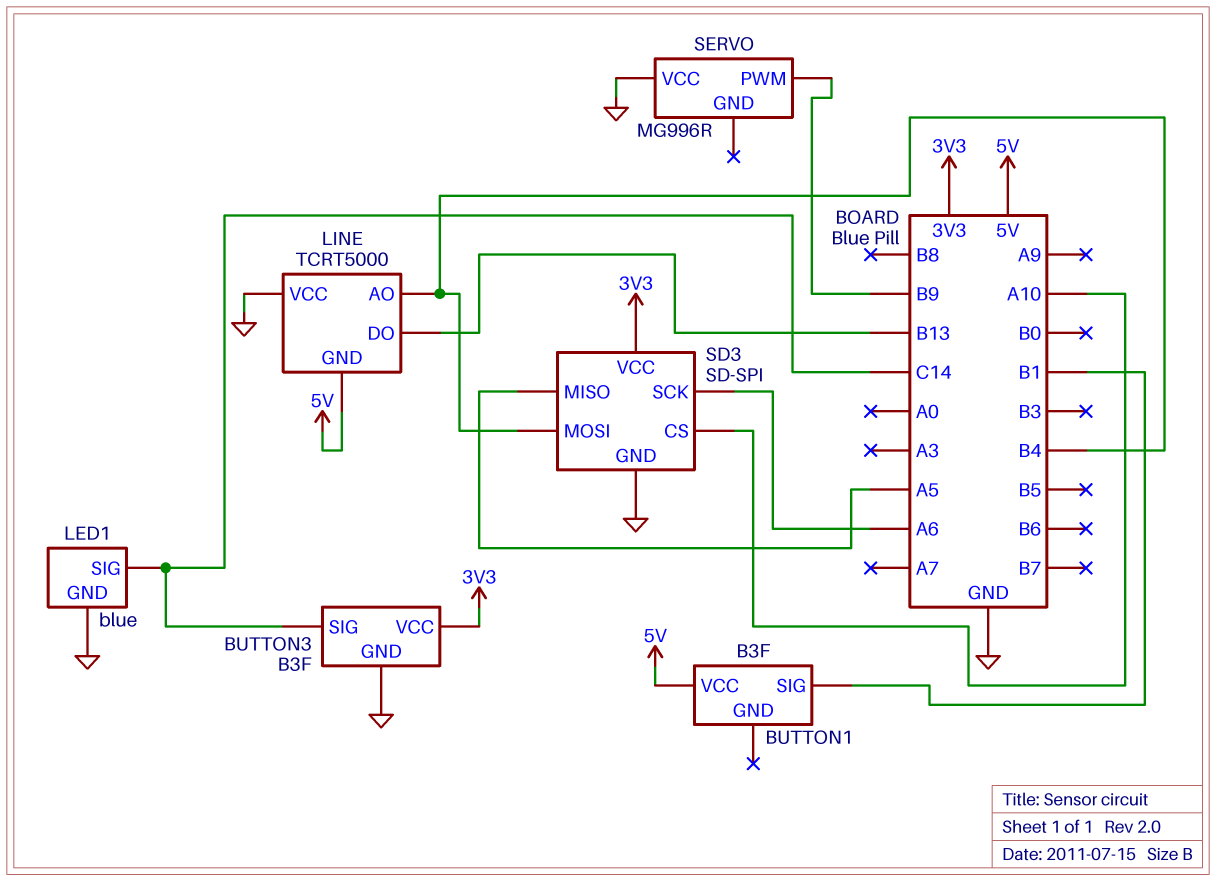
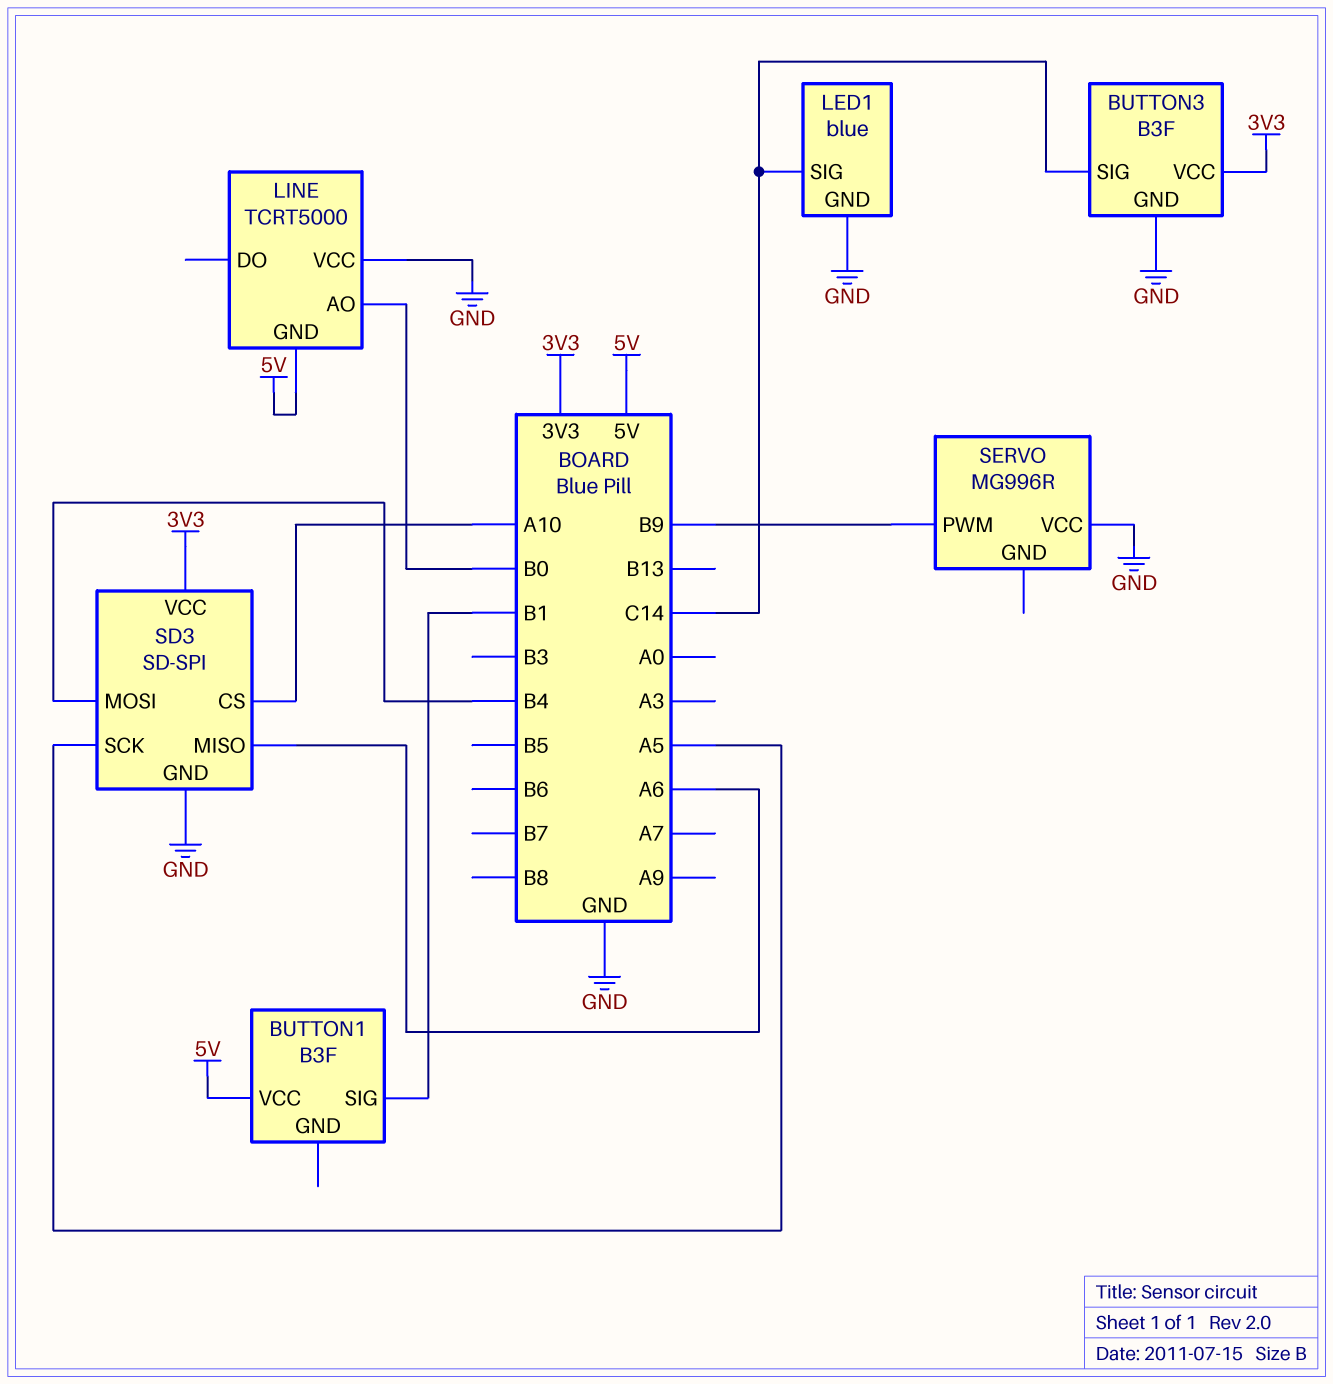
LINE pin AO: B4 -> B0
LINE pin DO: B13 -> none
SD3 pin MISO: A5 -> A6
SD3 pin SCK: A6 -> A5

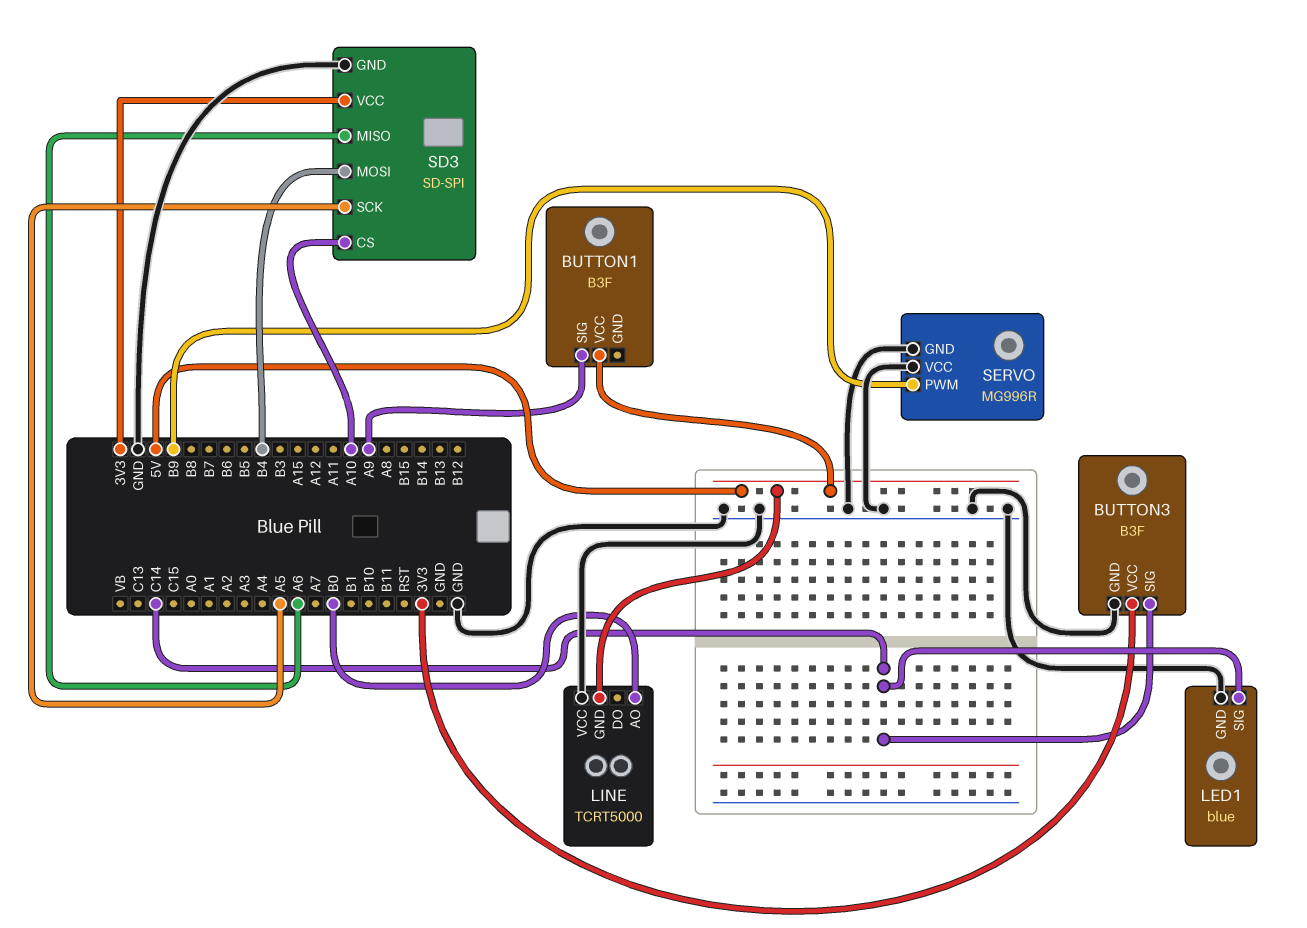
BUTTON1 pin SIG: B1 -> A9
SERVO pin GND: none -> GND

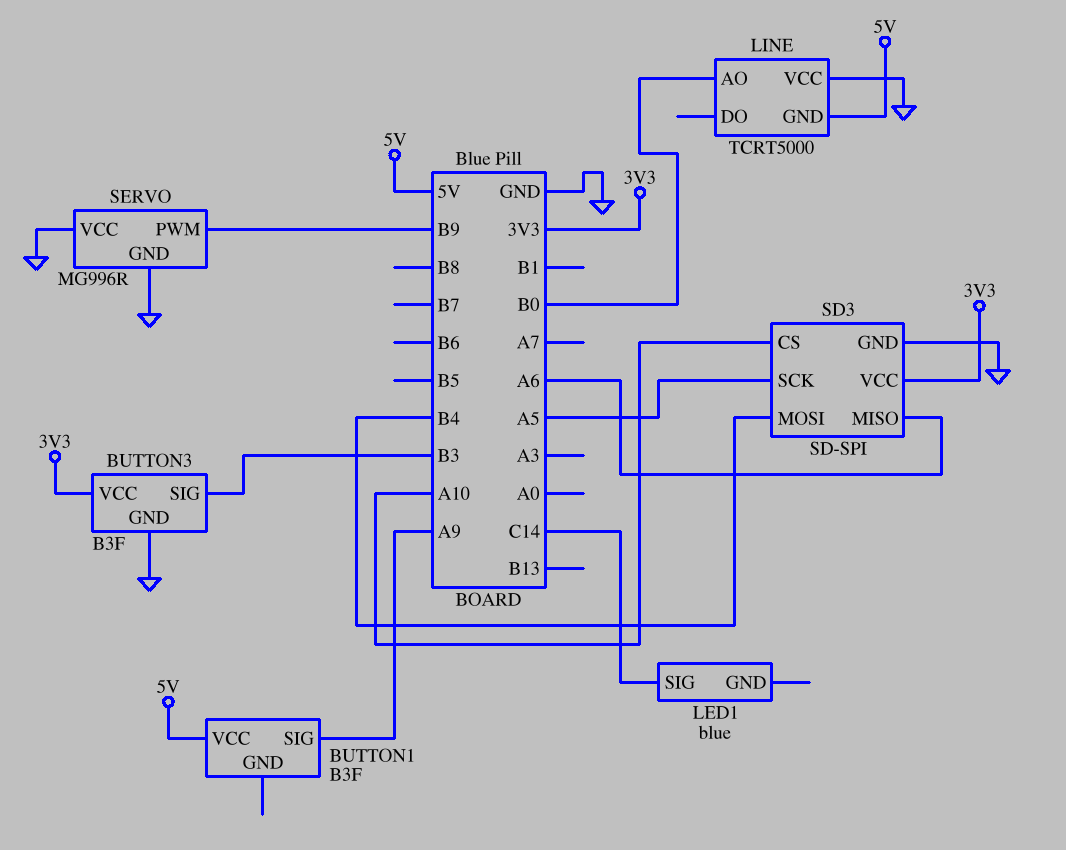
BUTTON3 pin SIG: C14 -> B3
LED1 pin GND: GND -> none

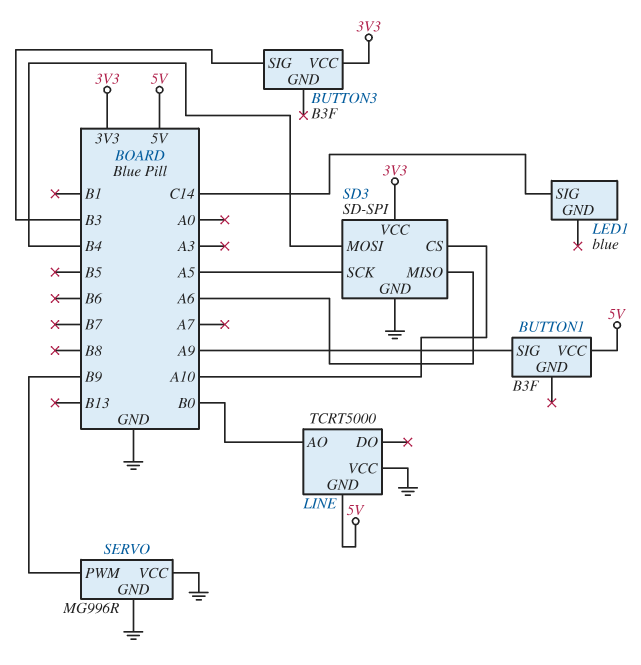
BUTTON3 pin GND: GND -> none

